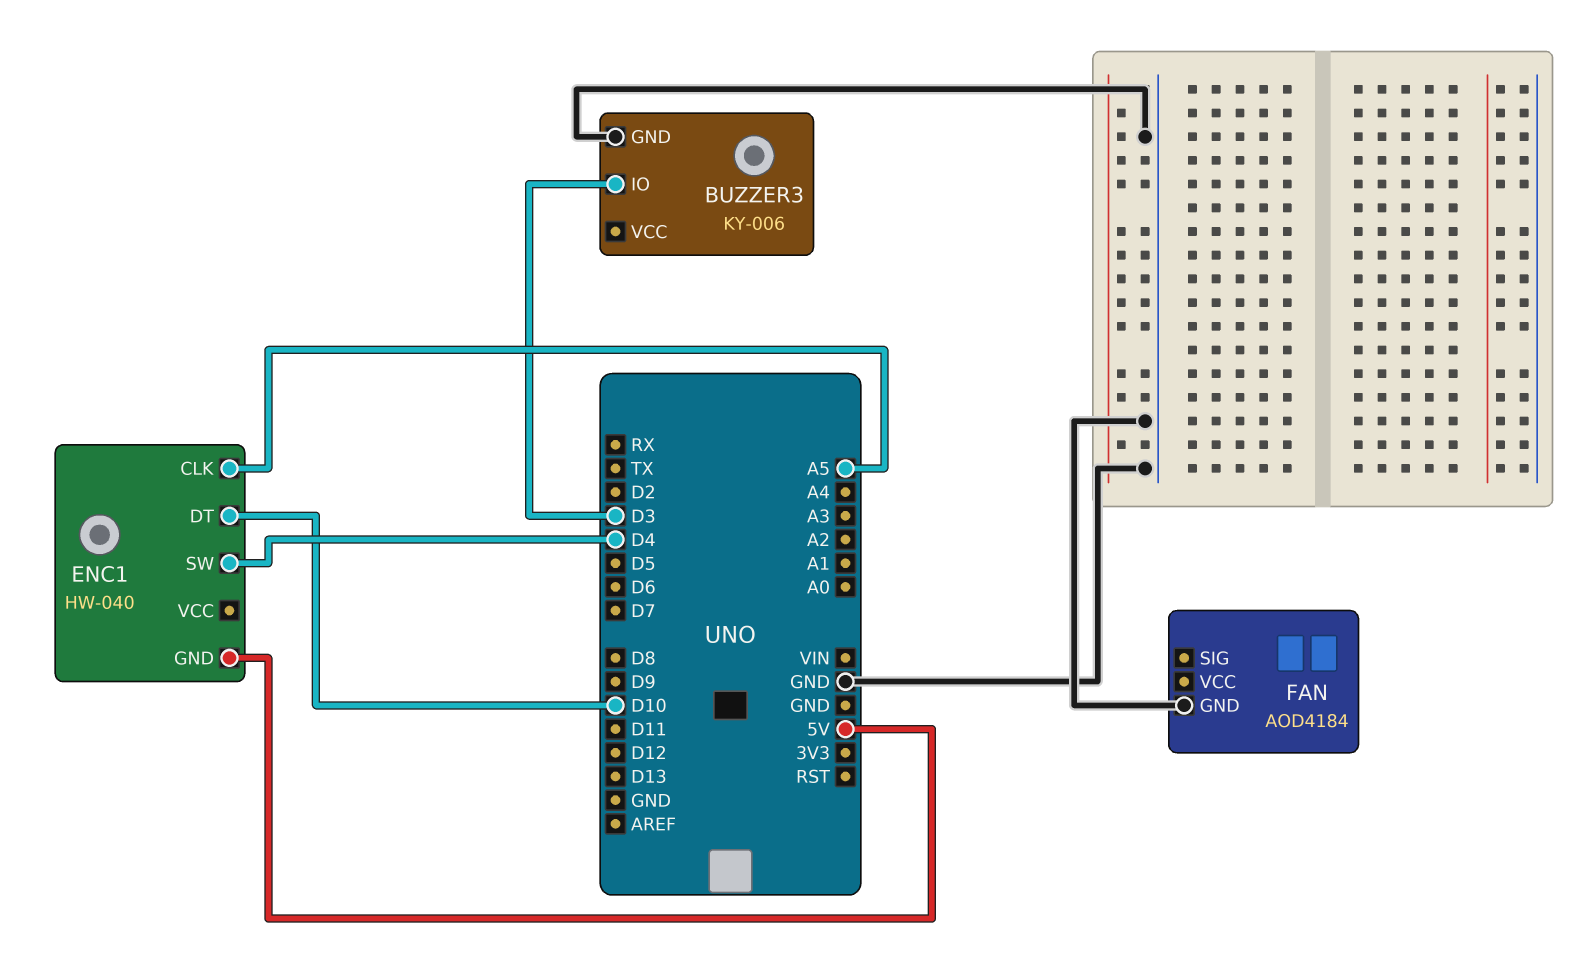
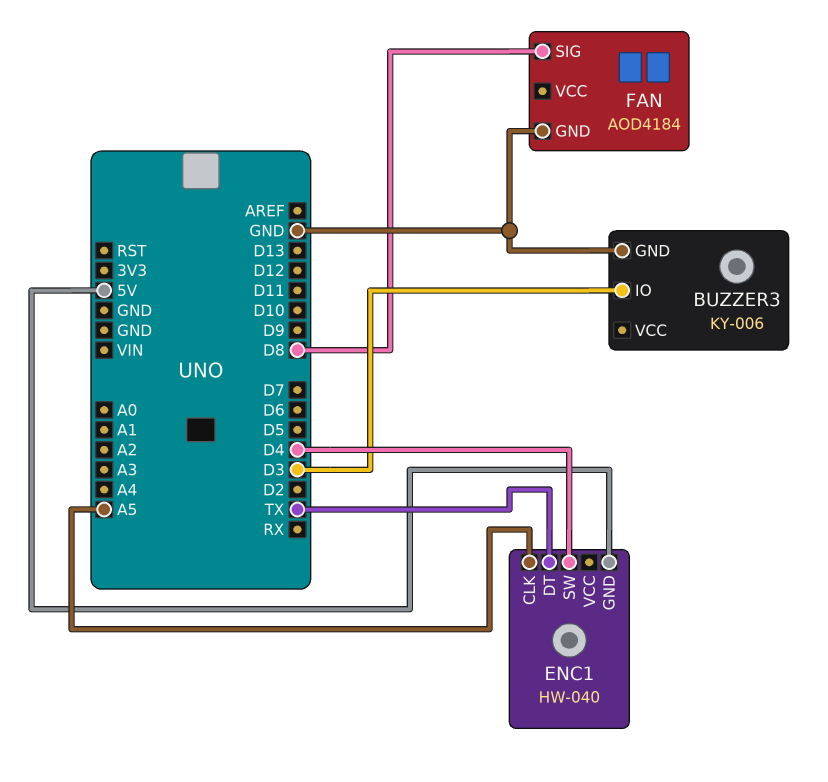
ENC1 pin DT: D10 -> TX
FAN pin SIG: none -> D8

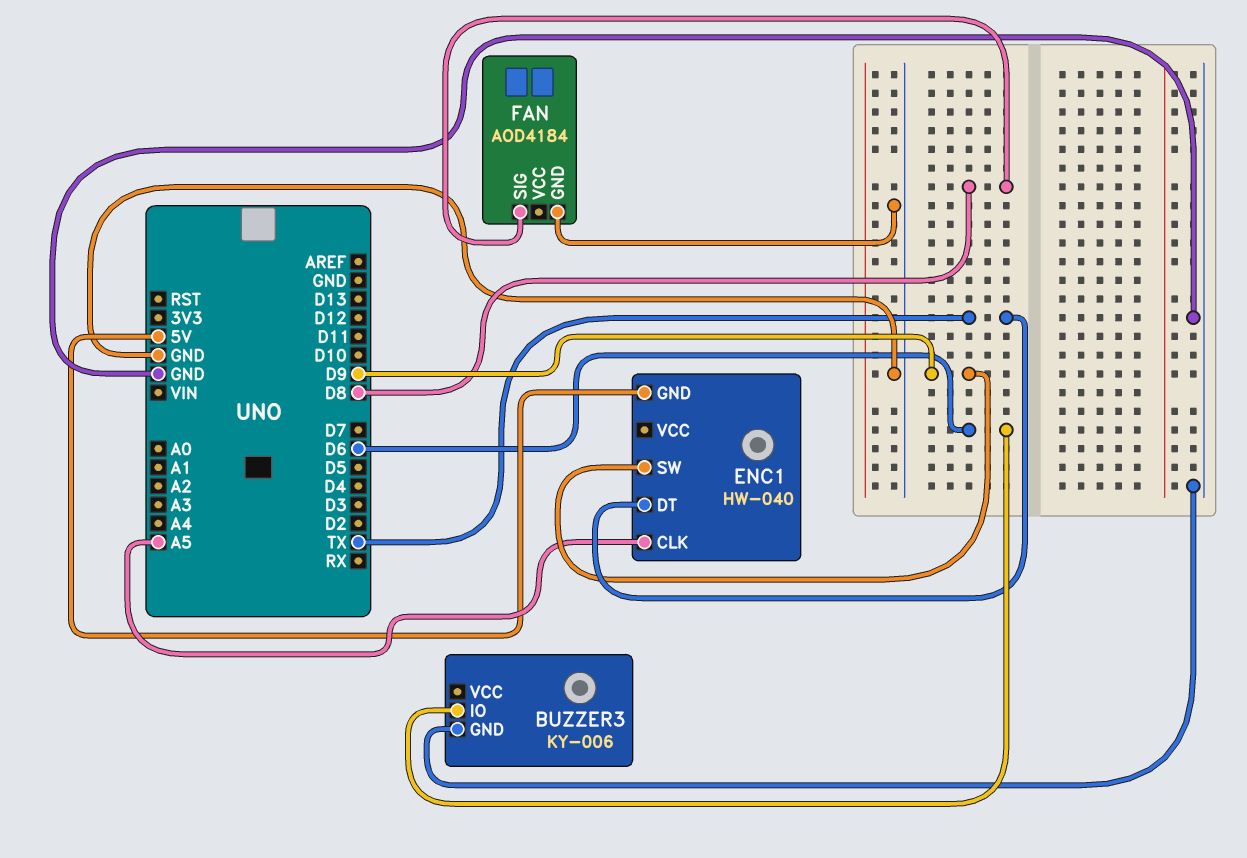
BUZZER3 pin IO: D3 -> D6
ENC1 pin SW: D4 -> D9

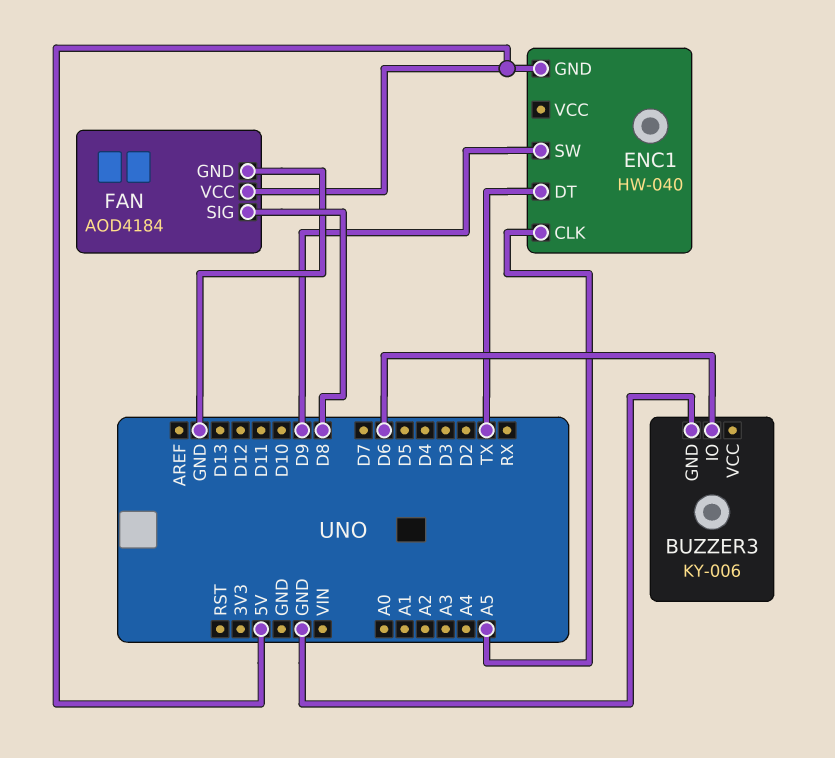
FAN pin VCC: none -> 5V

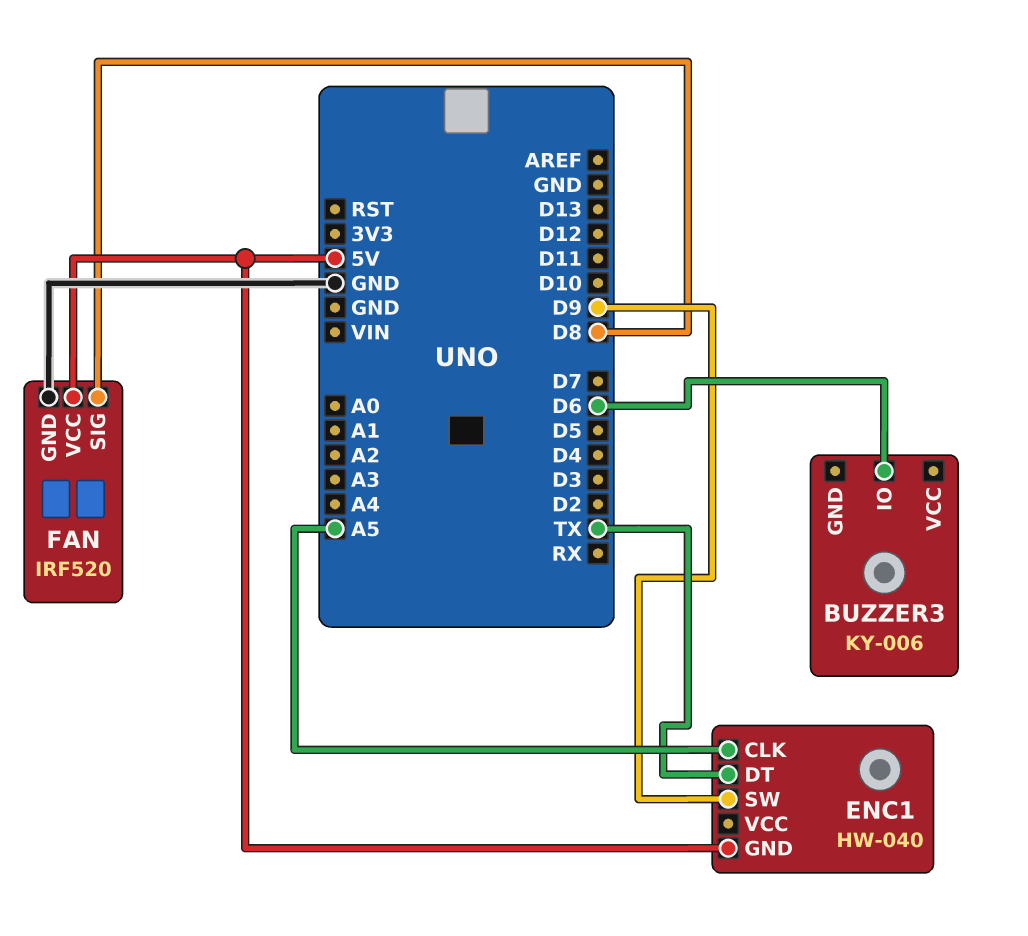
BUZZER3 pin GND: GND -> none
FAN: AOD4184 -> IRF520

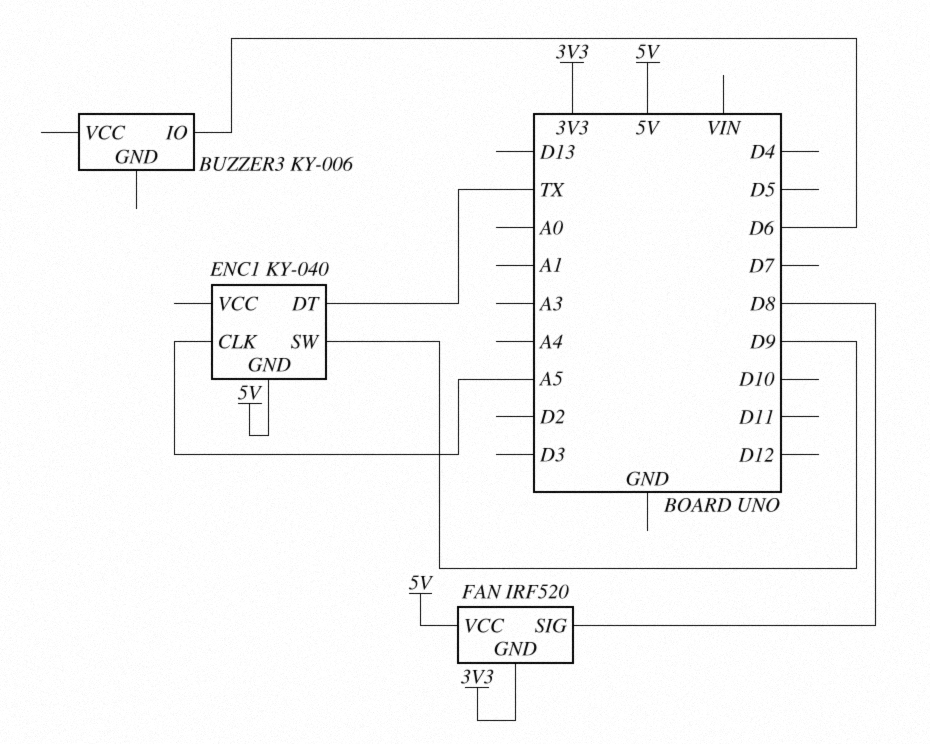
ENC1: HW-040 -> KY-040
FAN pin GND: GND -> 3V3

